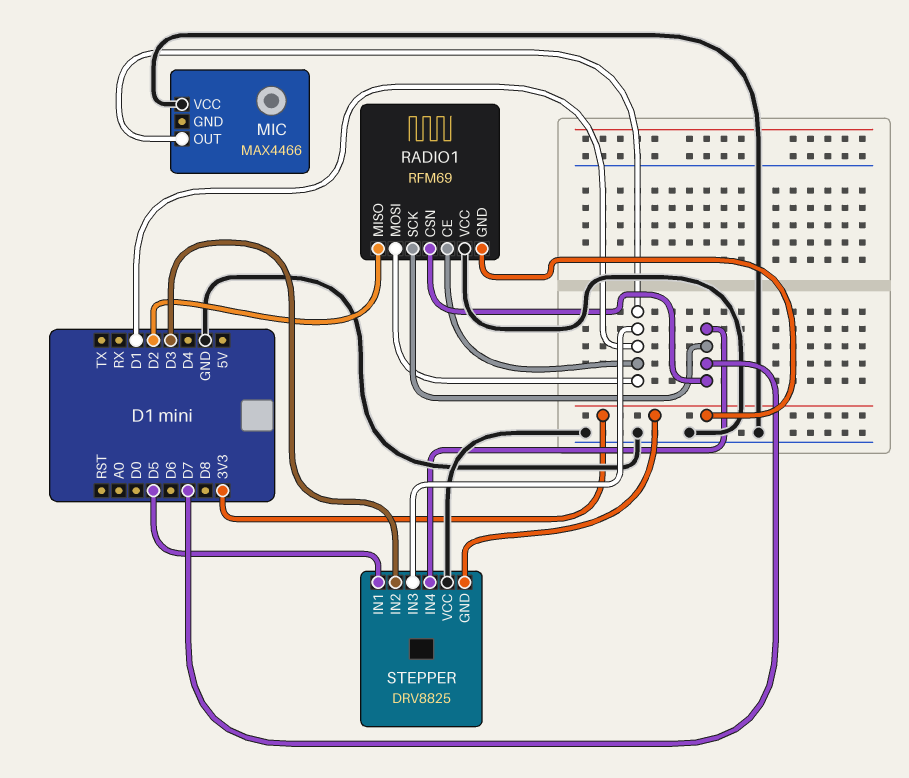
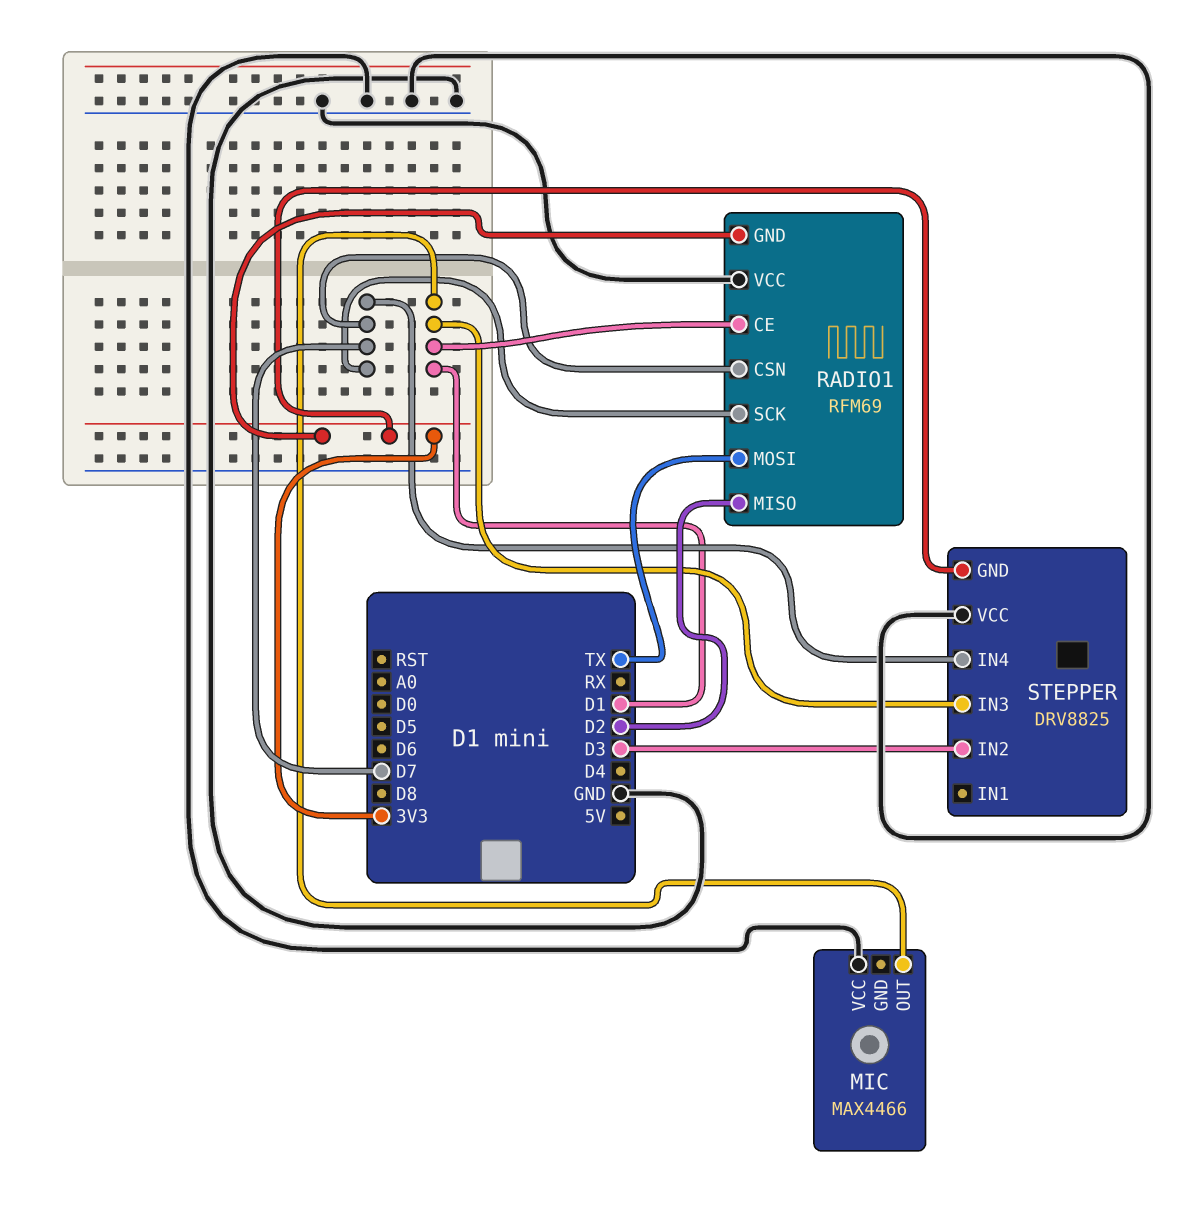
RADIO1 pin MOSI: D1 -> TX
STEPPER pin IN1: D5 -> none

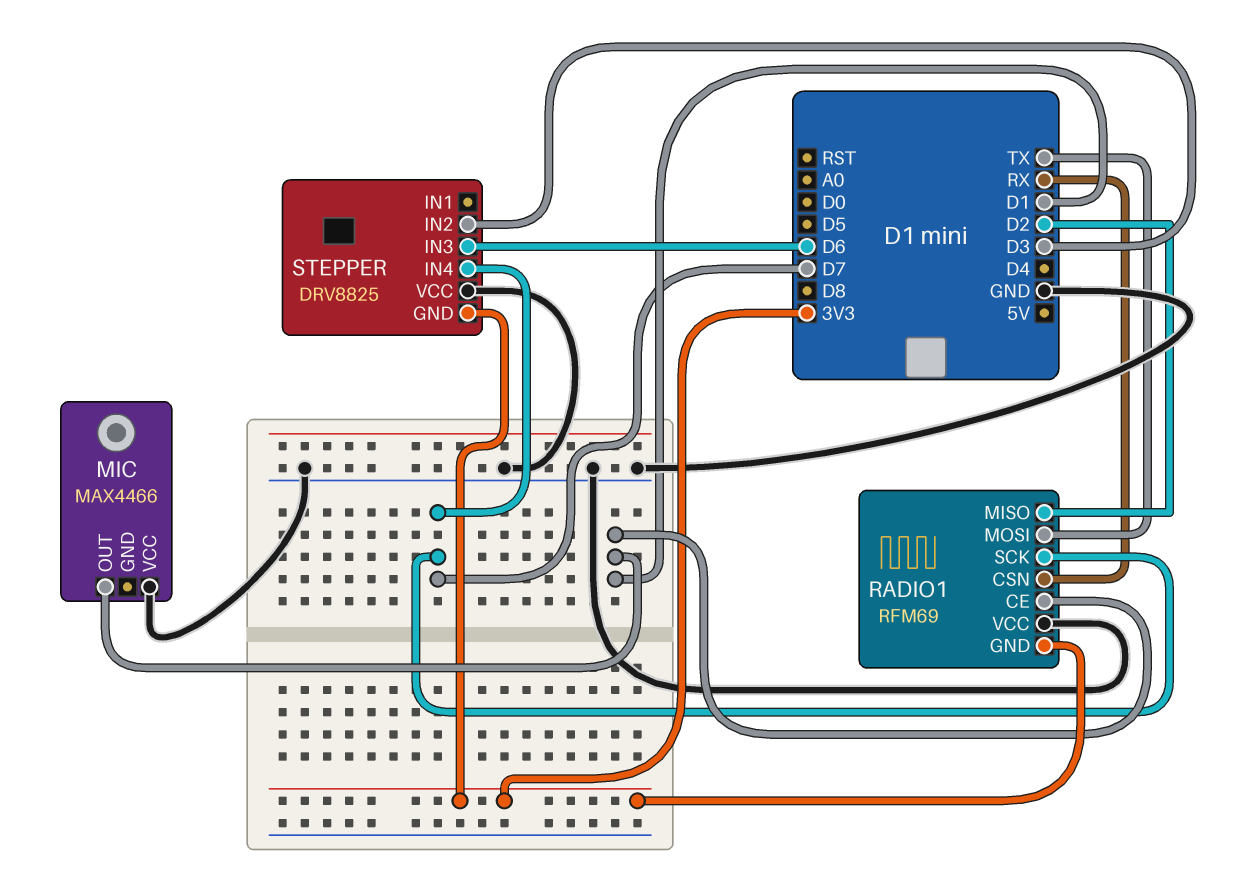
RADIO1 pin CSN: D7 -> RX
STEPPER pin IN3: D1 -> D6

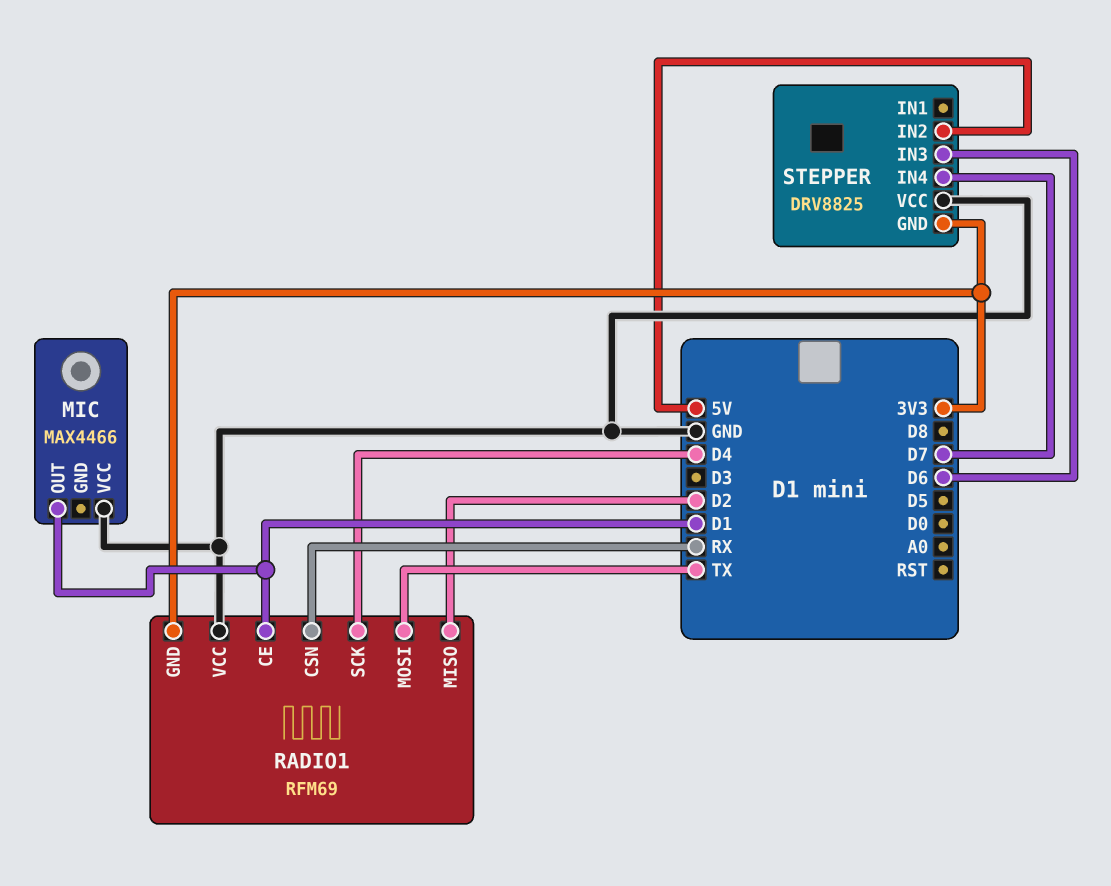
RADIO1 pin SCK: D7 -> D4
STEPPER pin IN2: D3 -> 5V

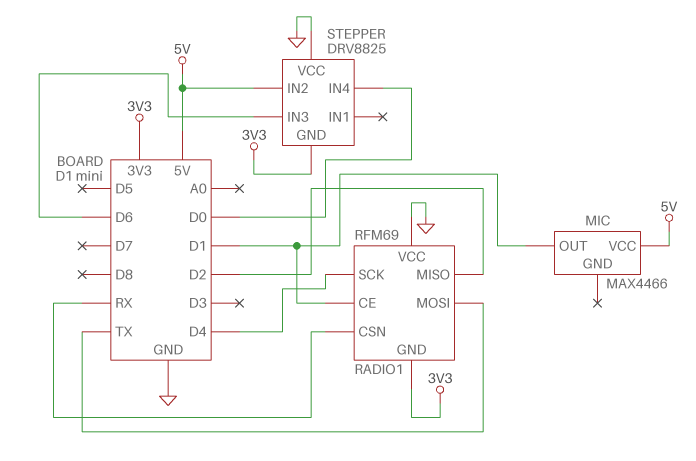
MIC pin VCC: GND -> 5V
STEPPER pin IN4: D7 -> D0

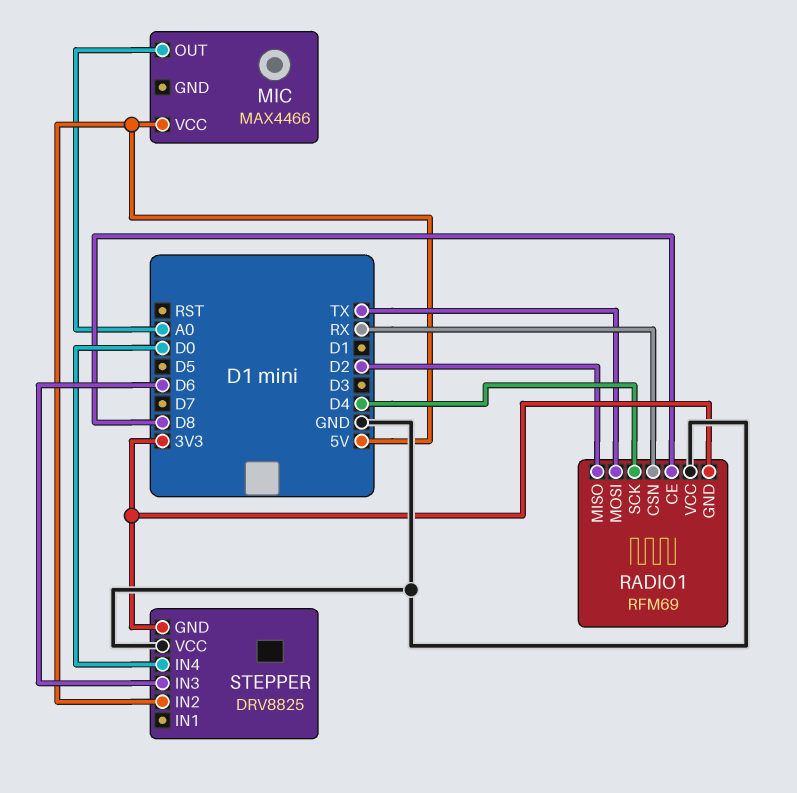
MIC pin OUT: D1 -> A0
RADIO1 pin CE: D1 -> D8

